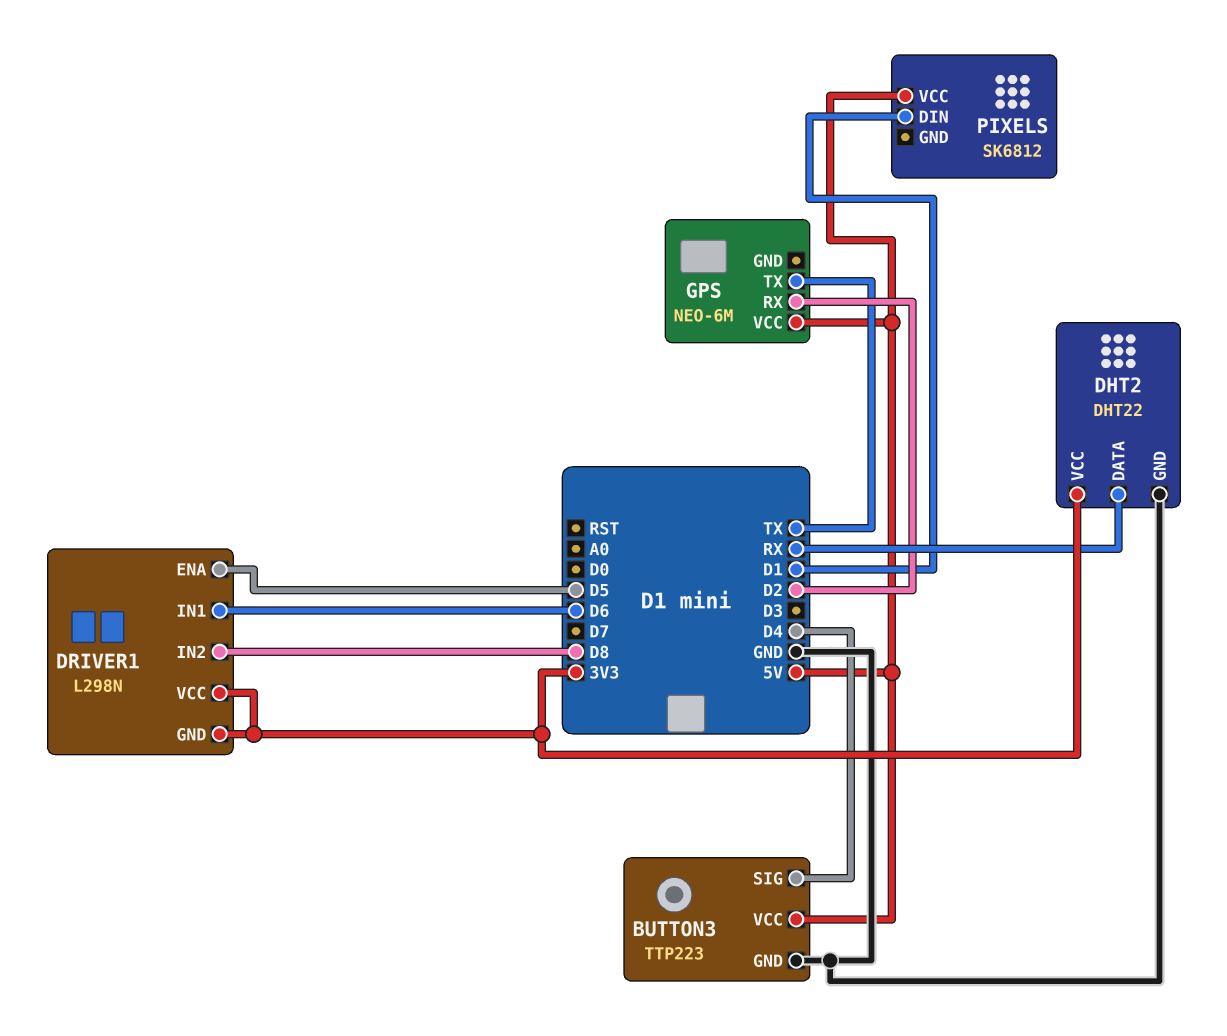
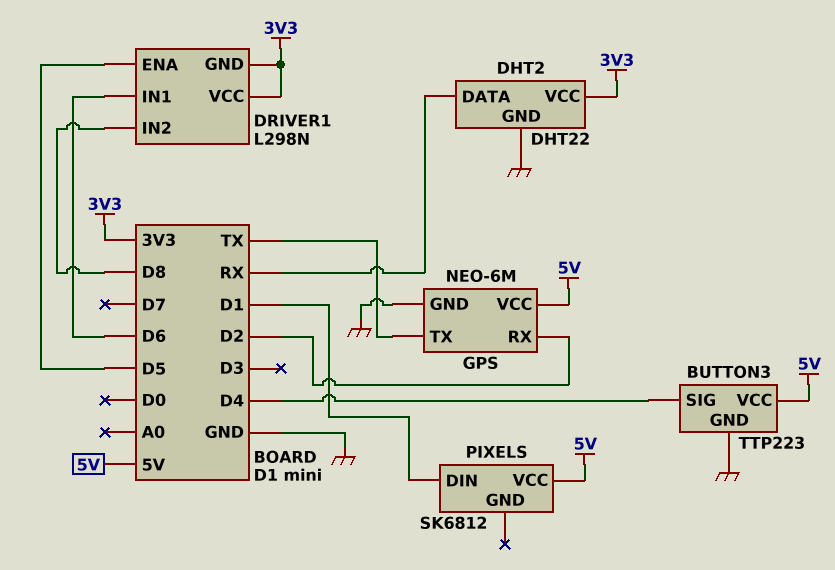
GPS pin GND: none -> GND

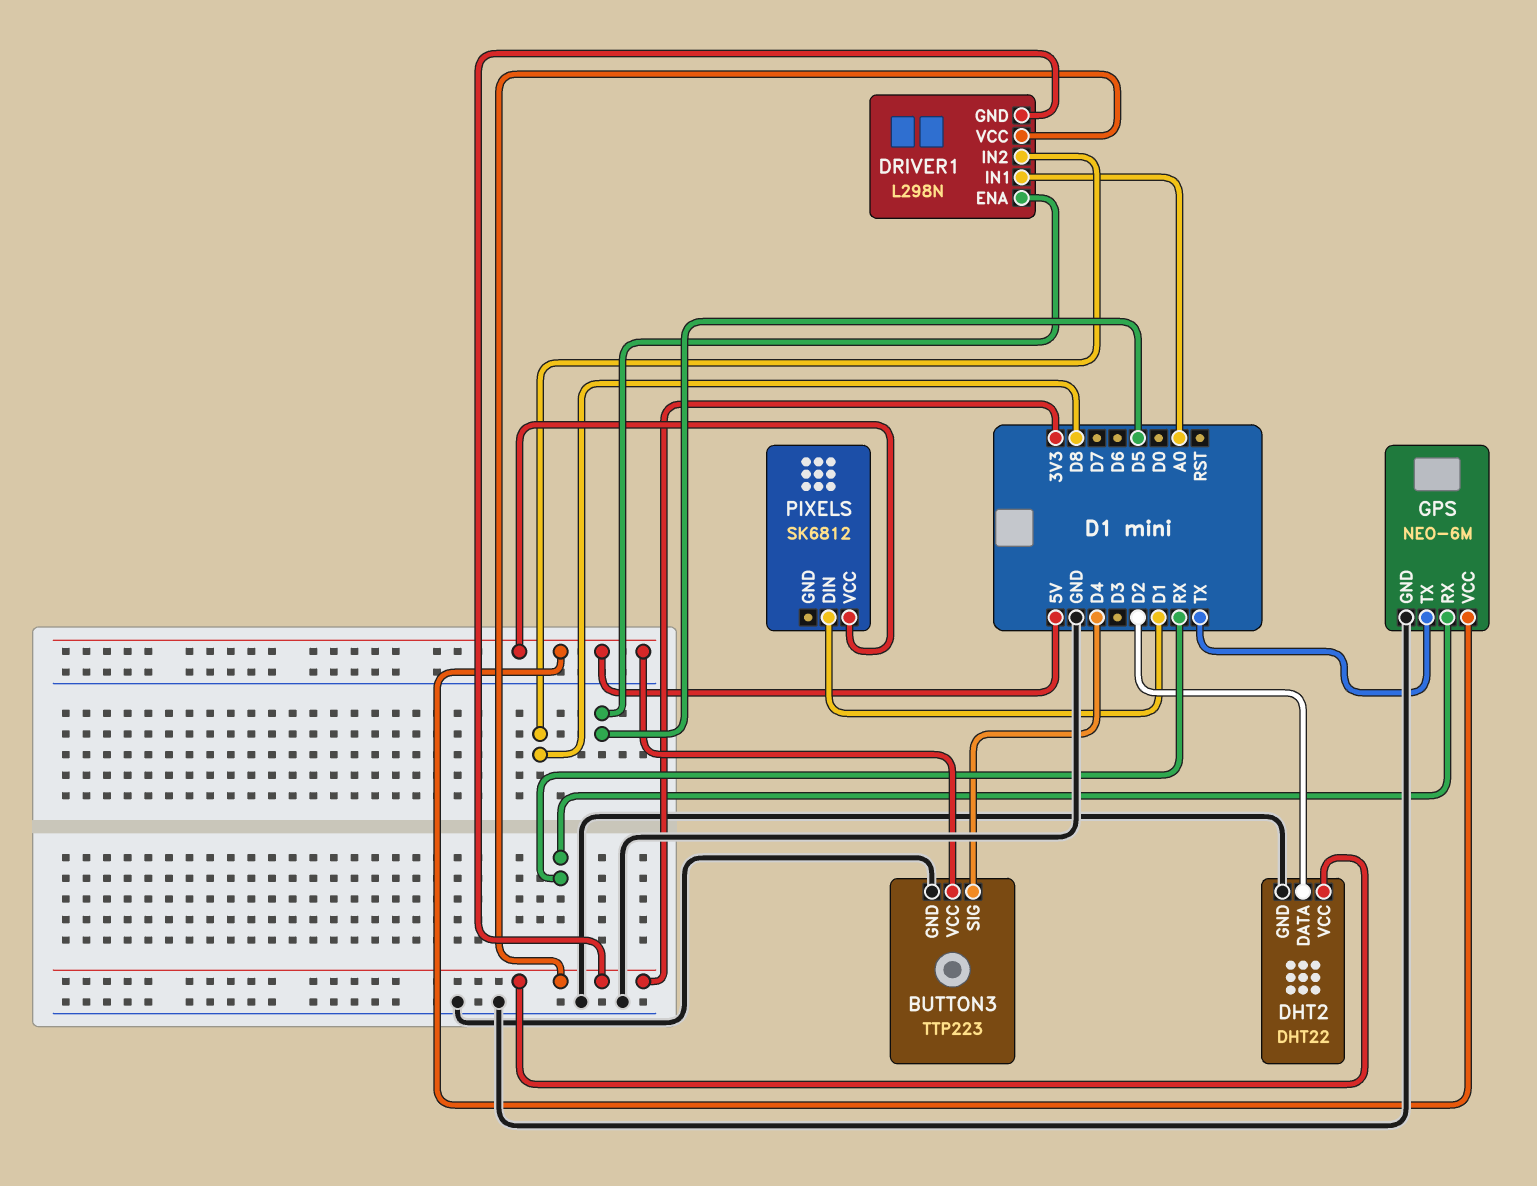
DHT2 pin DATA: RX -> D2
DRIVER1 pin IN1: D6 -> A0
GPS pin RX: D2 -> RX

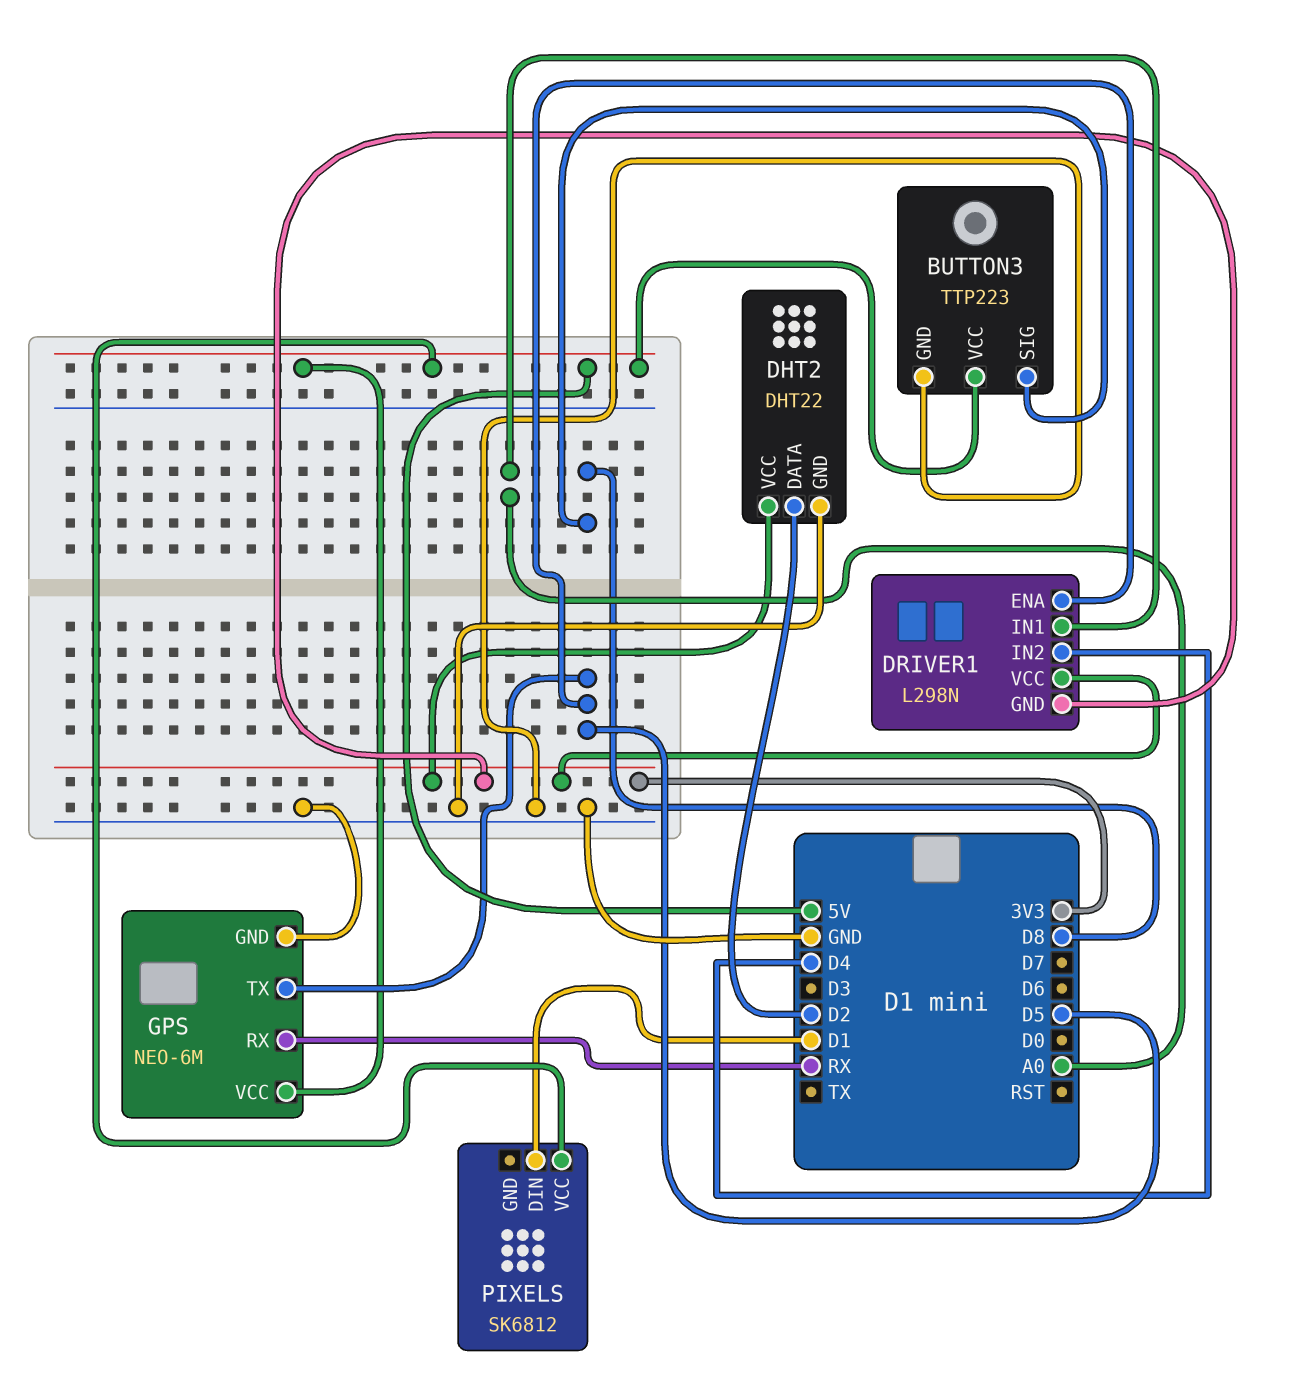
BUTTON3 pin SIG: D4 -> D8
DRIVER1 pin IN2: D8 -> D4
GPS pin TX: TX -> D5

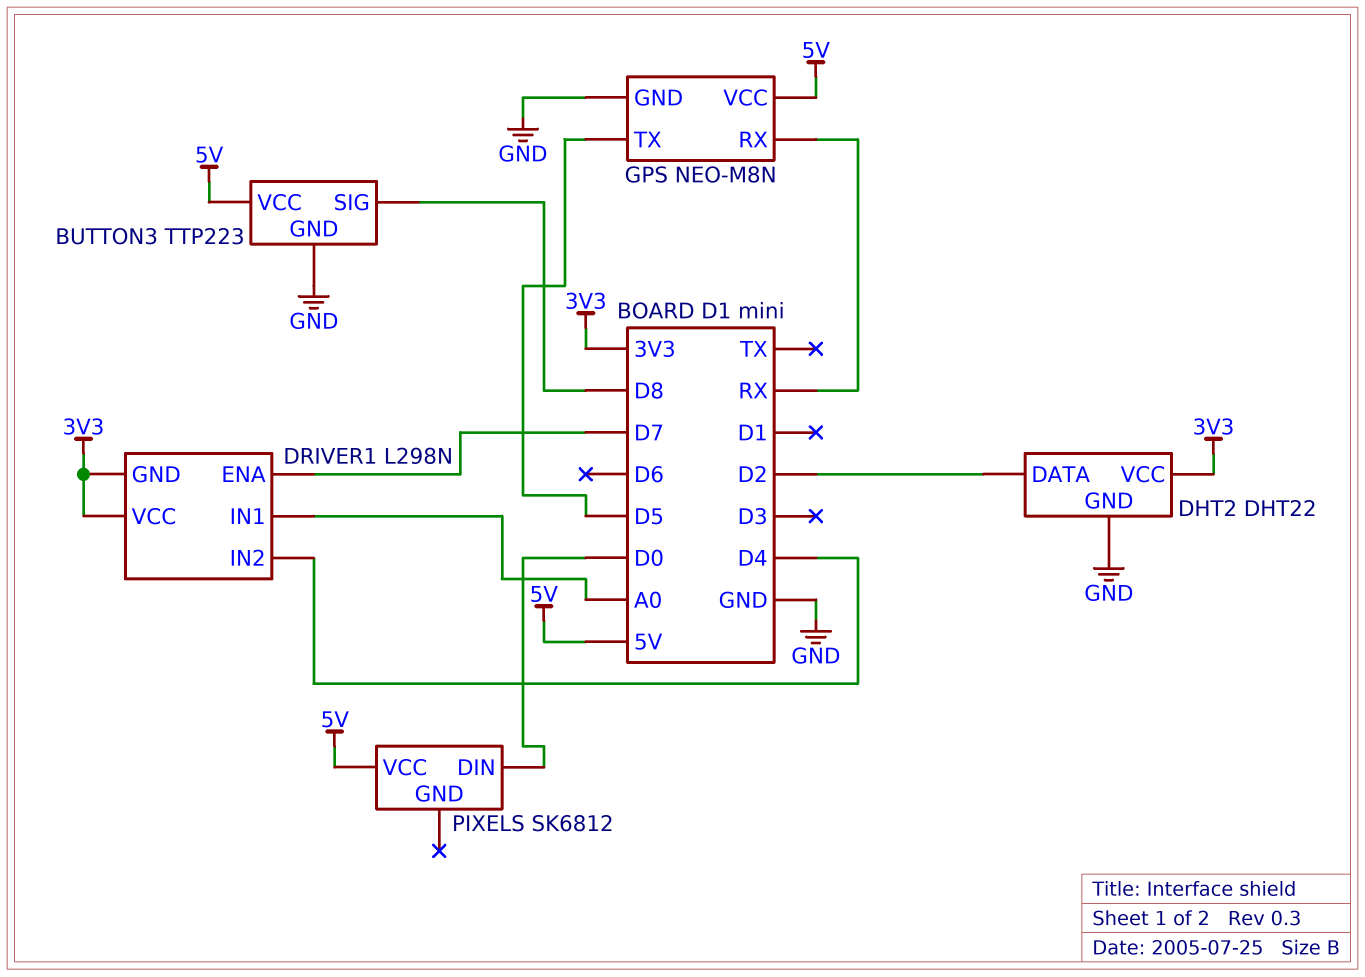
DRIVER1 pin ENA: D5 -> D7
GPS: NEO-6M -> NEO-M8N
PIXELS pin DIN: D1 -> D0

